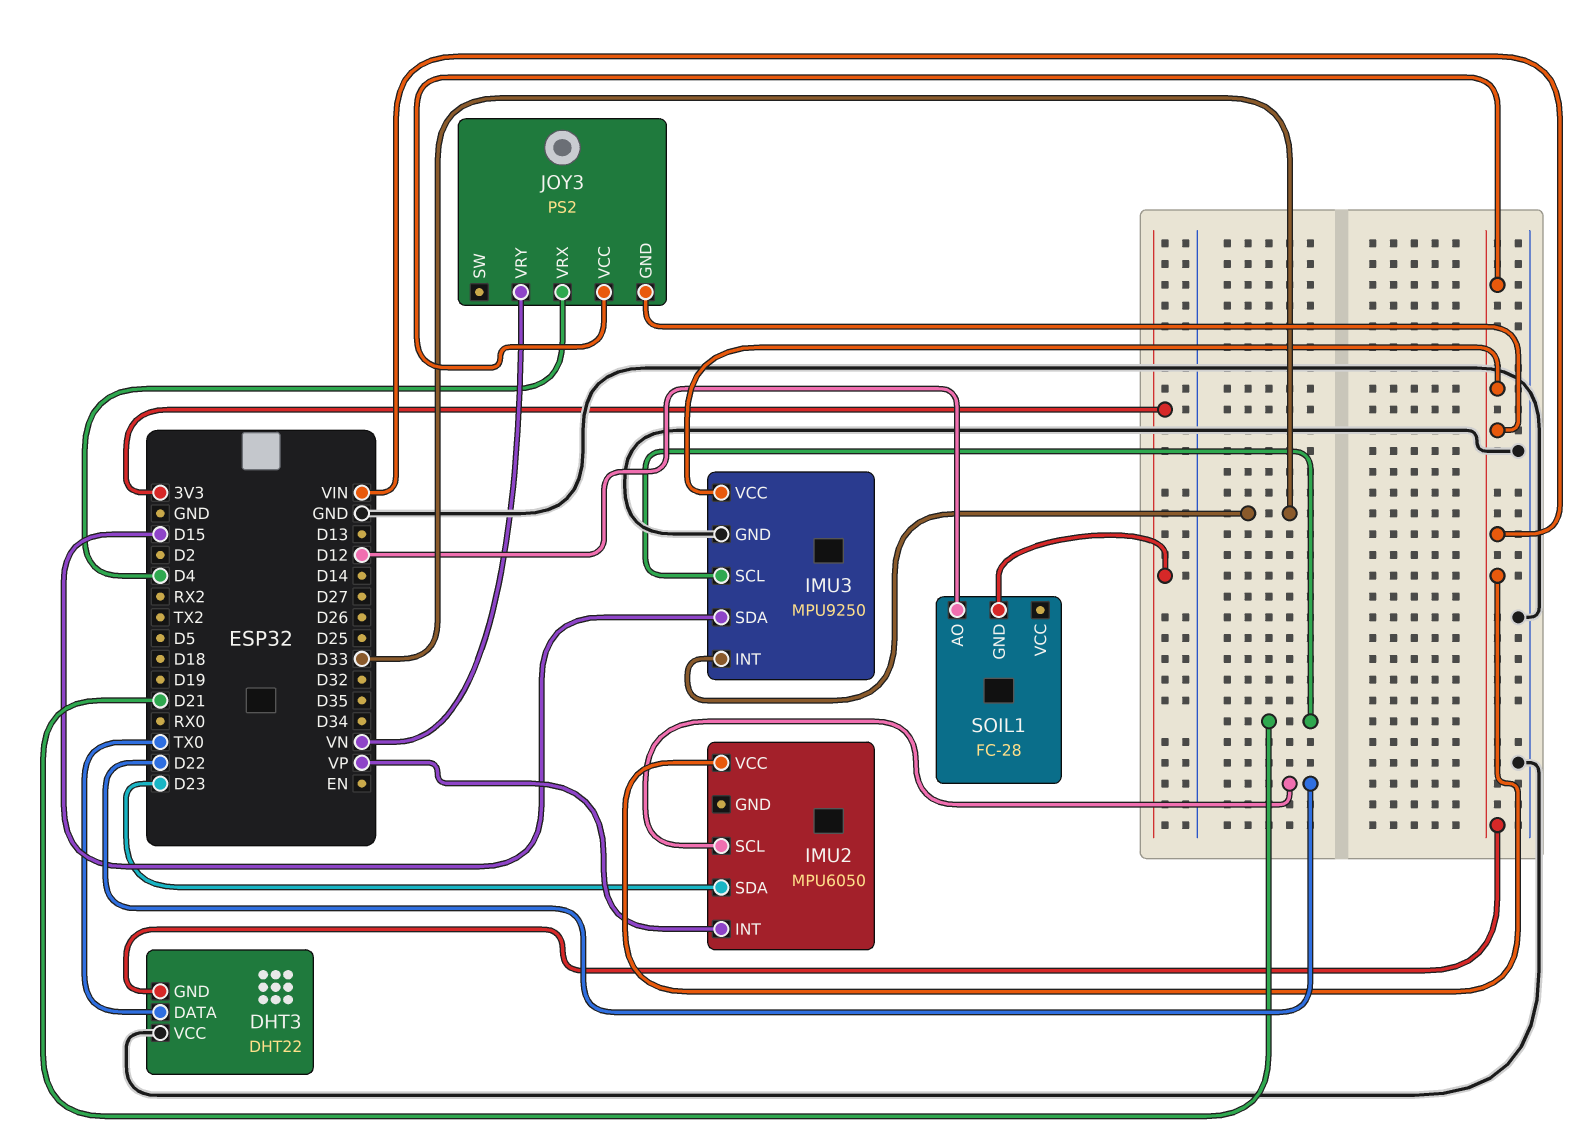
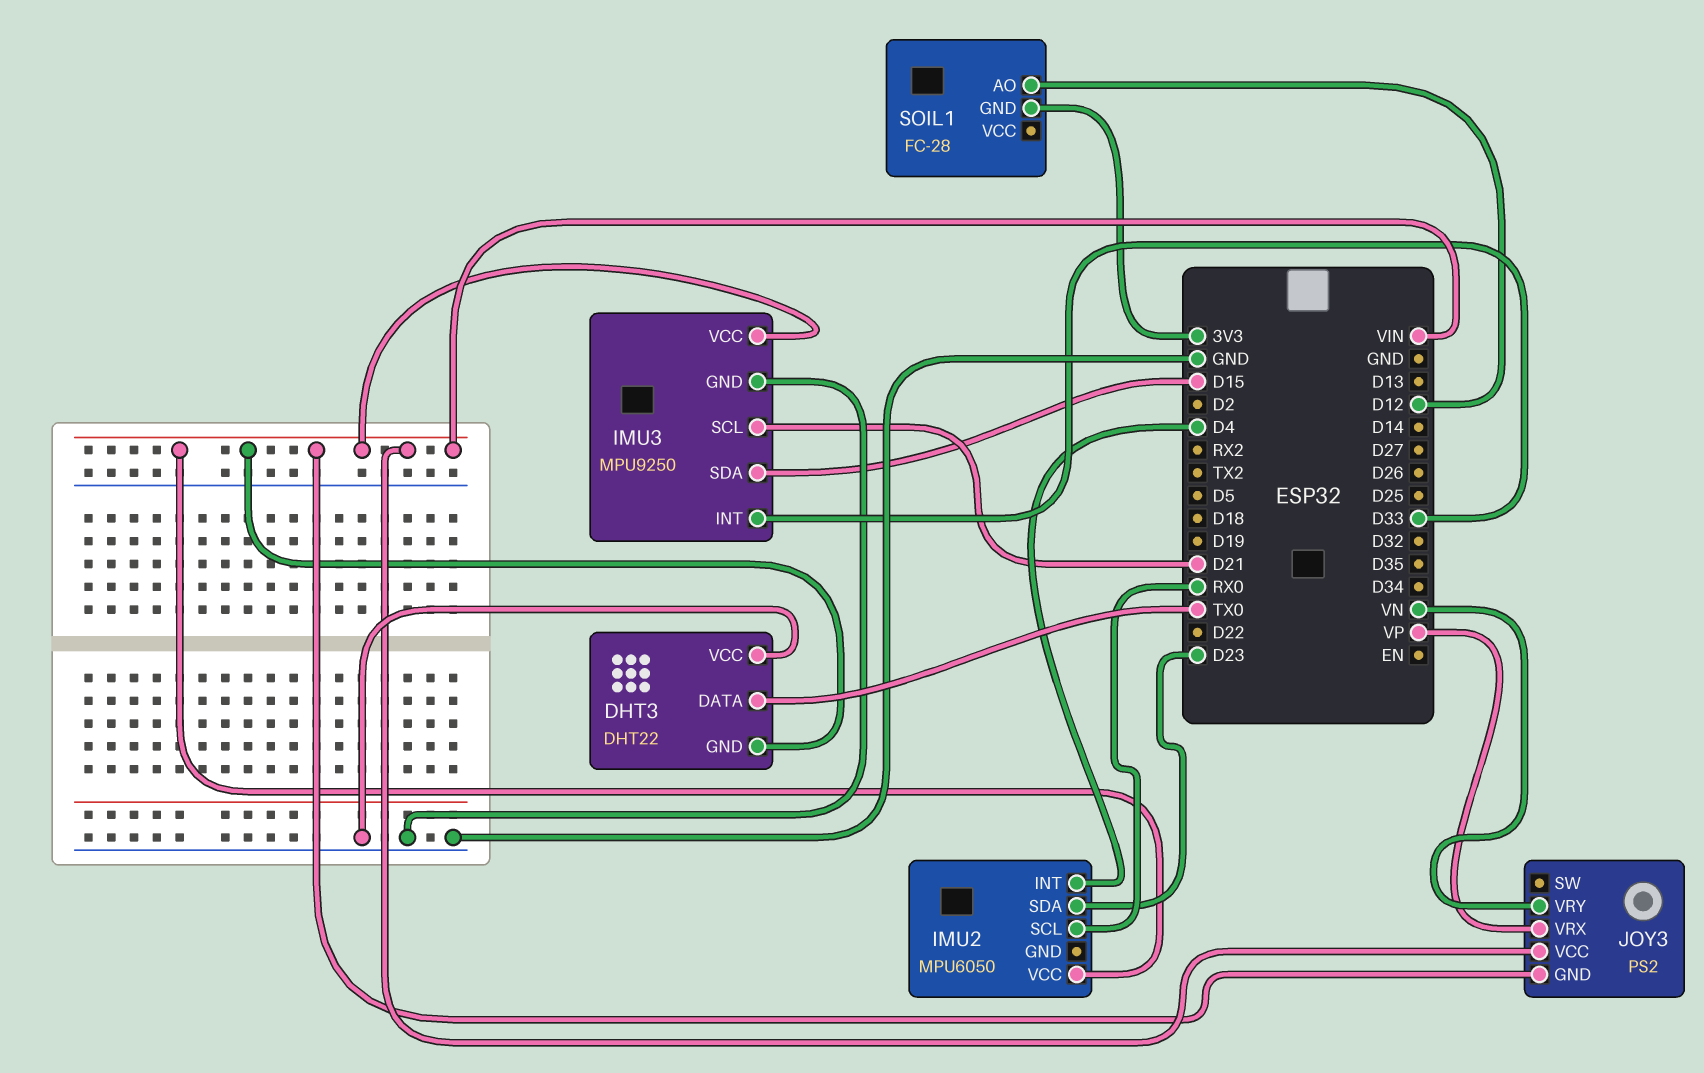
IMU2 pin INT: VP -> D4
IMU2 pin SCL: D22 -> RX0
JOY3 pin VRX: D4 -> VP

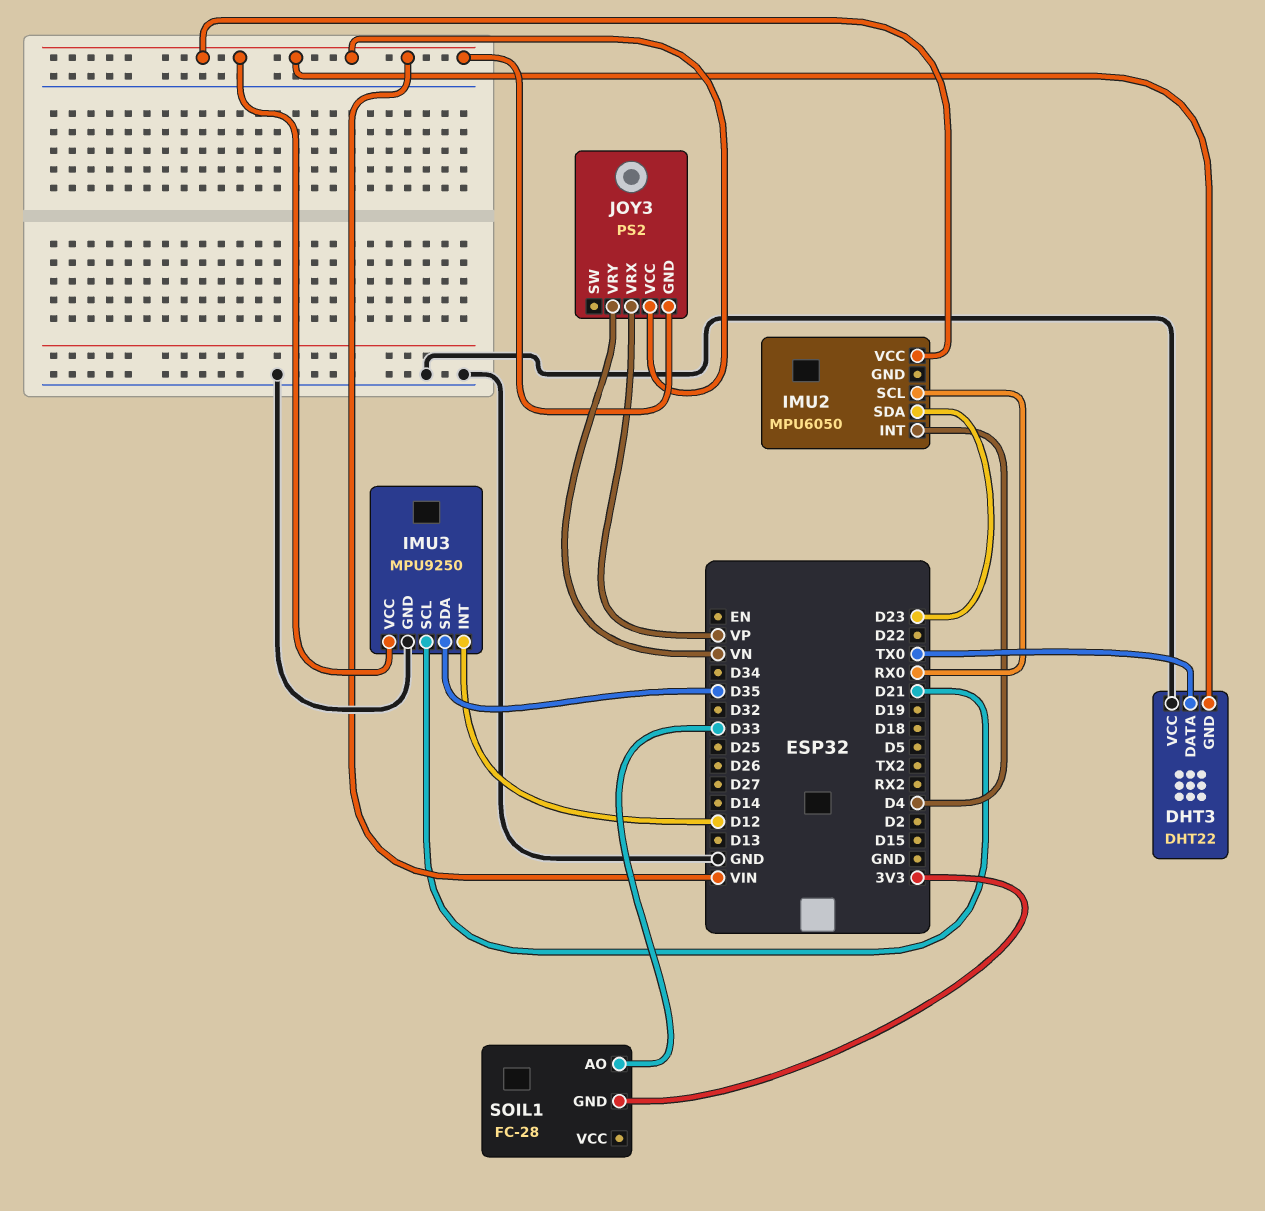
IMU3 pin INT: D33 -> D12
IMU3 pin SDA: D15 -> D35
SOIL1 pin AO: D12 -> D33

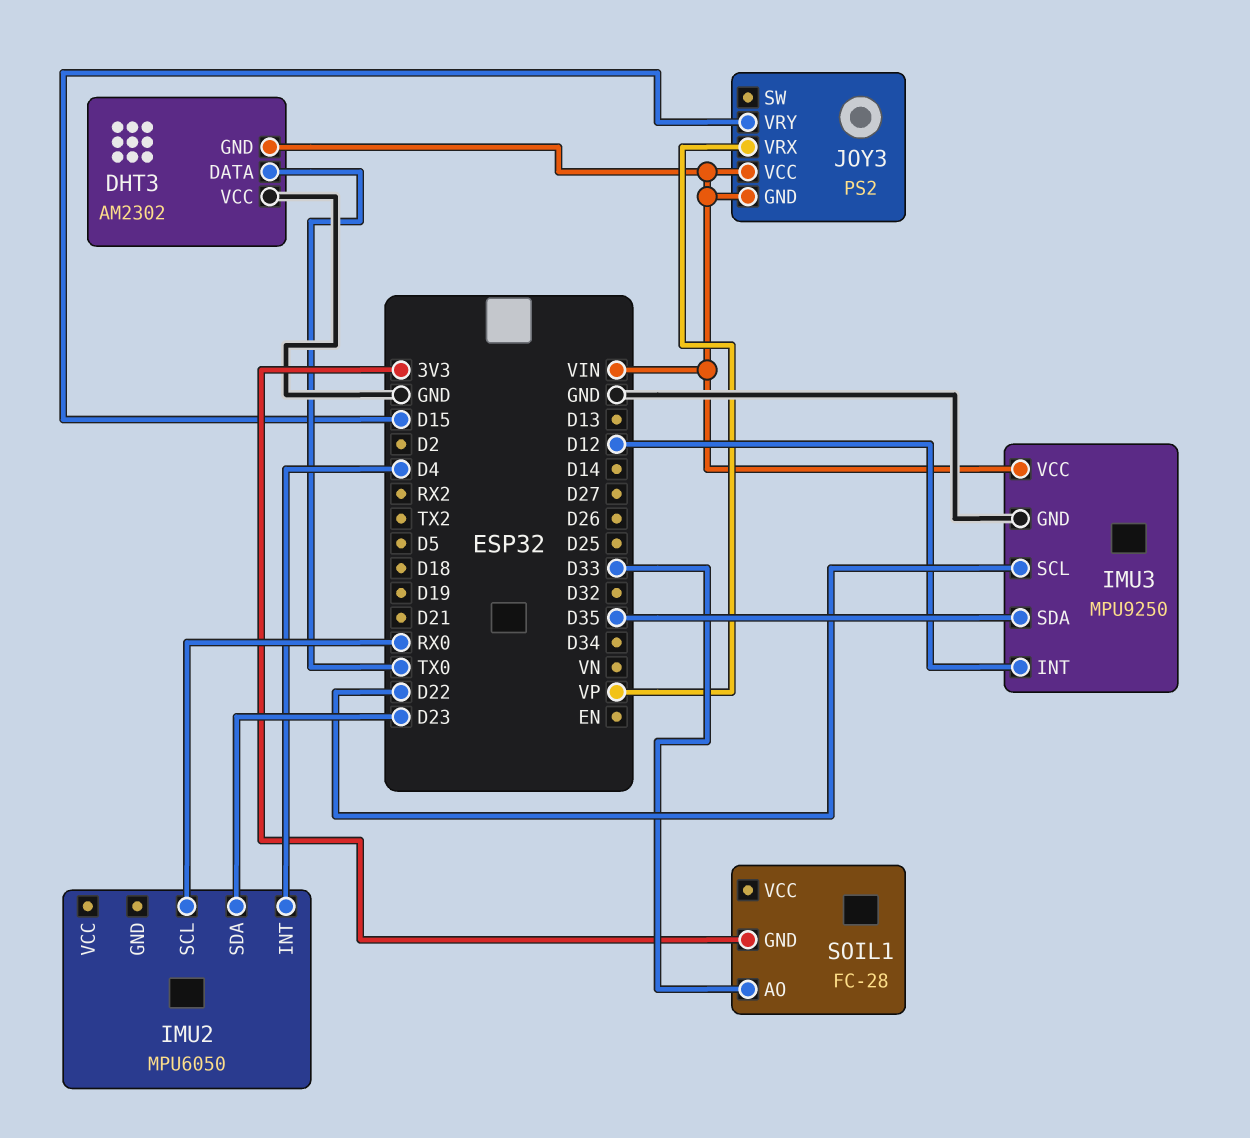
DHT3: DHT22 -> AM2302
IMU2 pin VCC: VIN -> none
IMU3 pin SCL: D21 -> D22
JOY3 pin VRY: VN -> D15

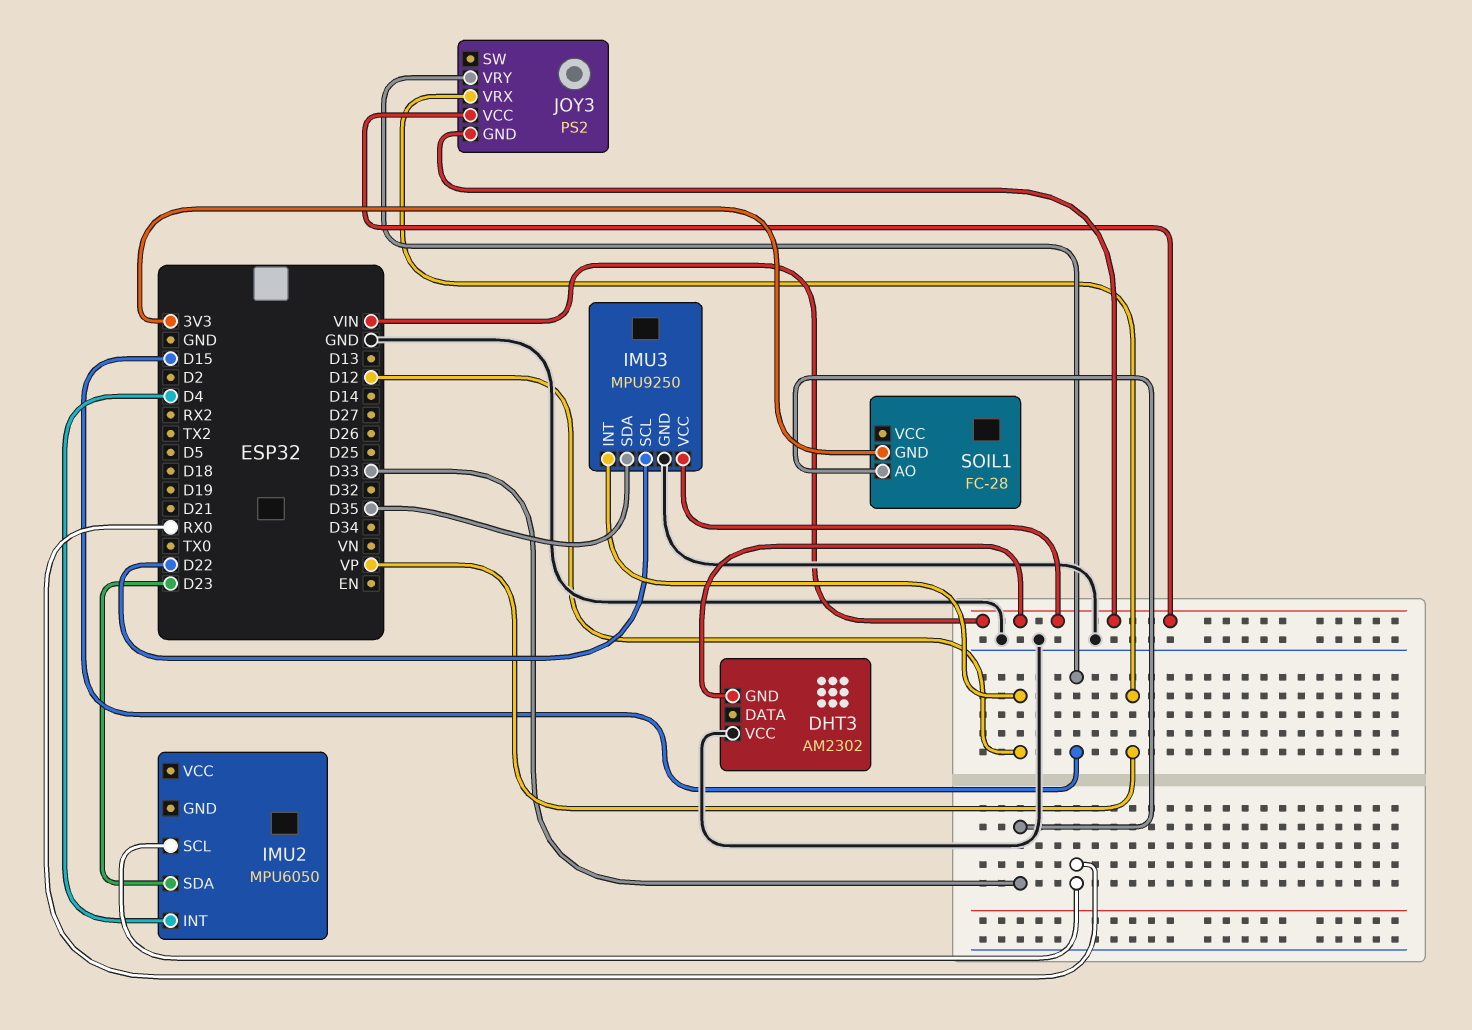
DHT3 pin DATA: TX0 -> none

